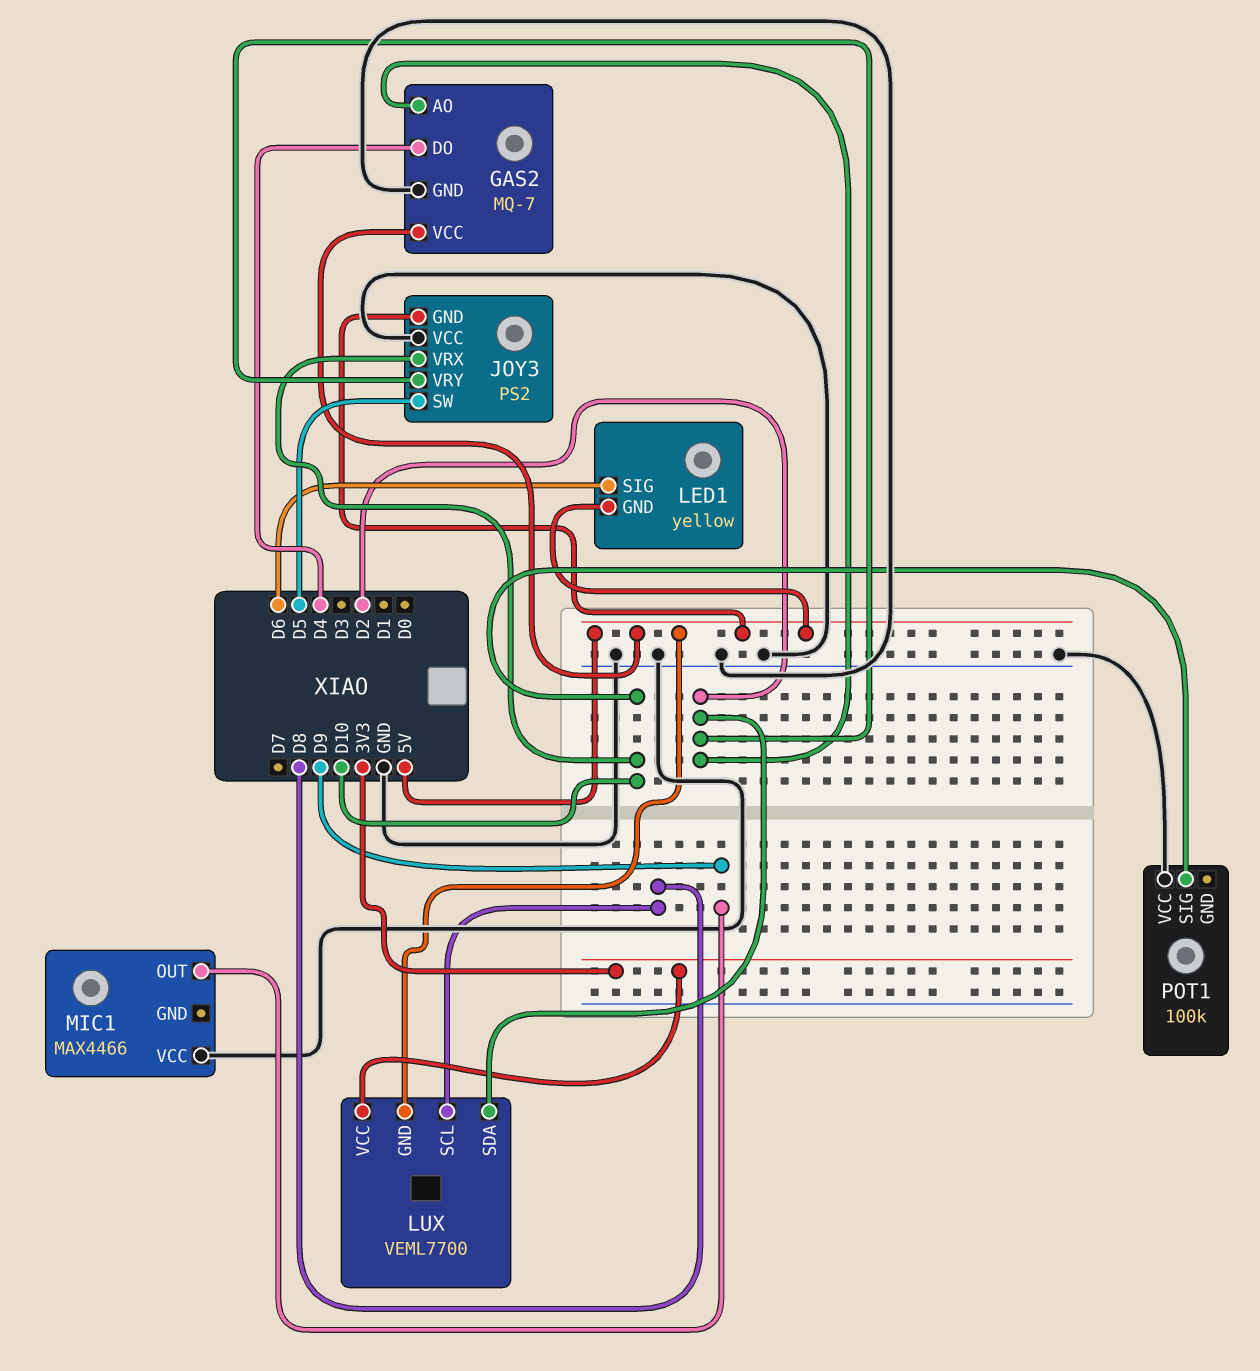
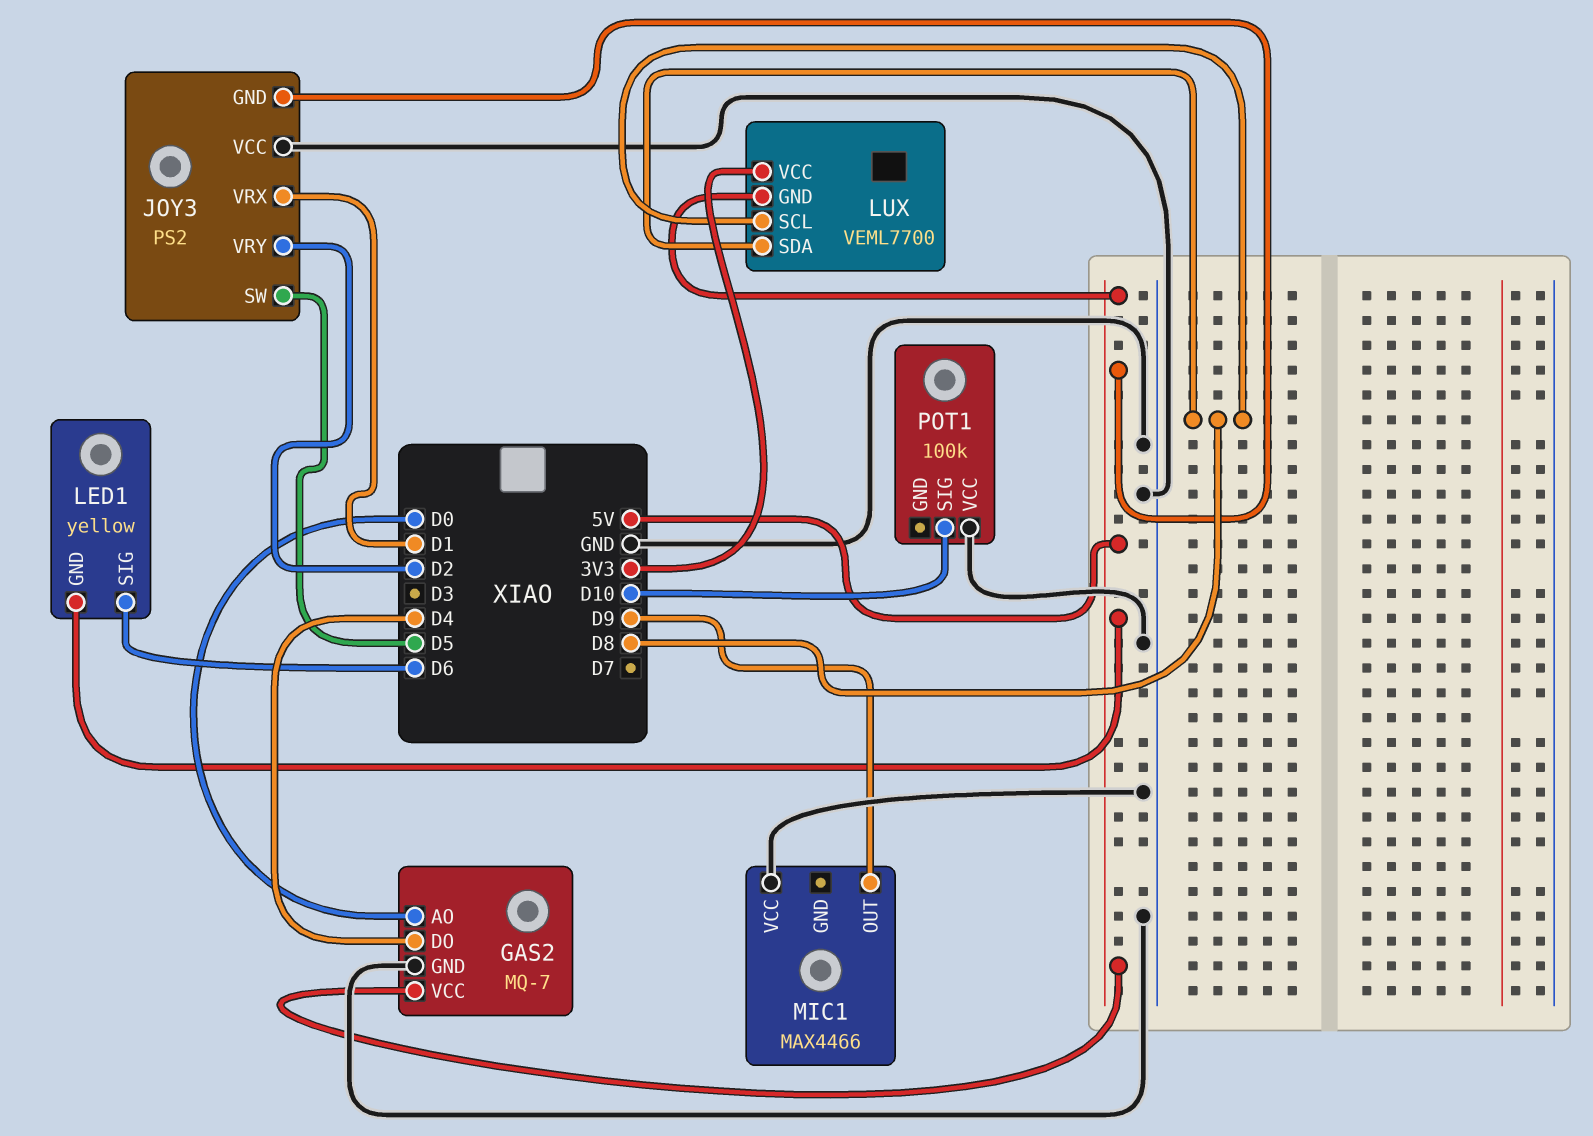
GAS2 pin AO: D2 -> D0
JOY3 pin VRX: D10 -> D1
LUX pin SDA: D2 -> D8

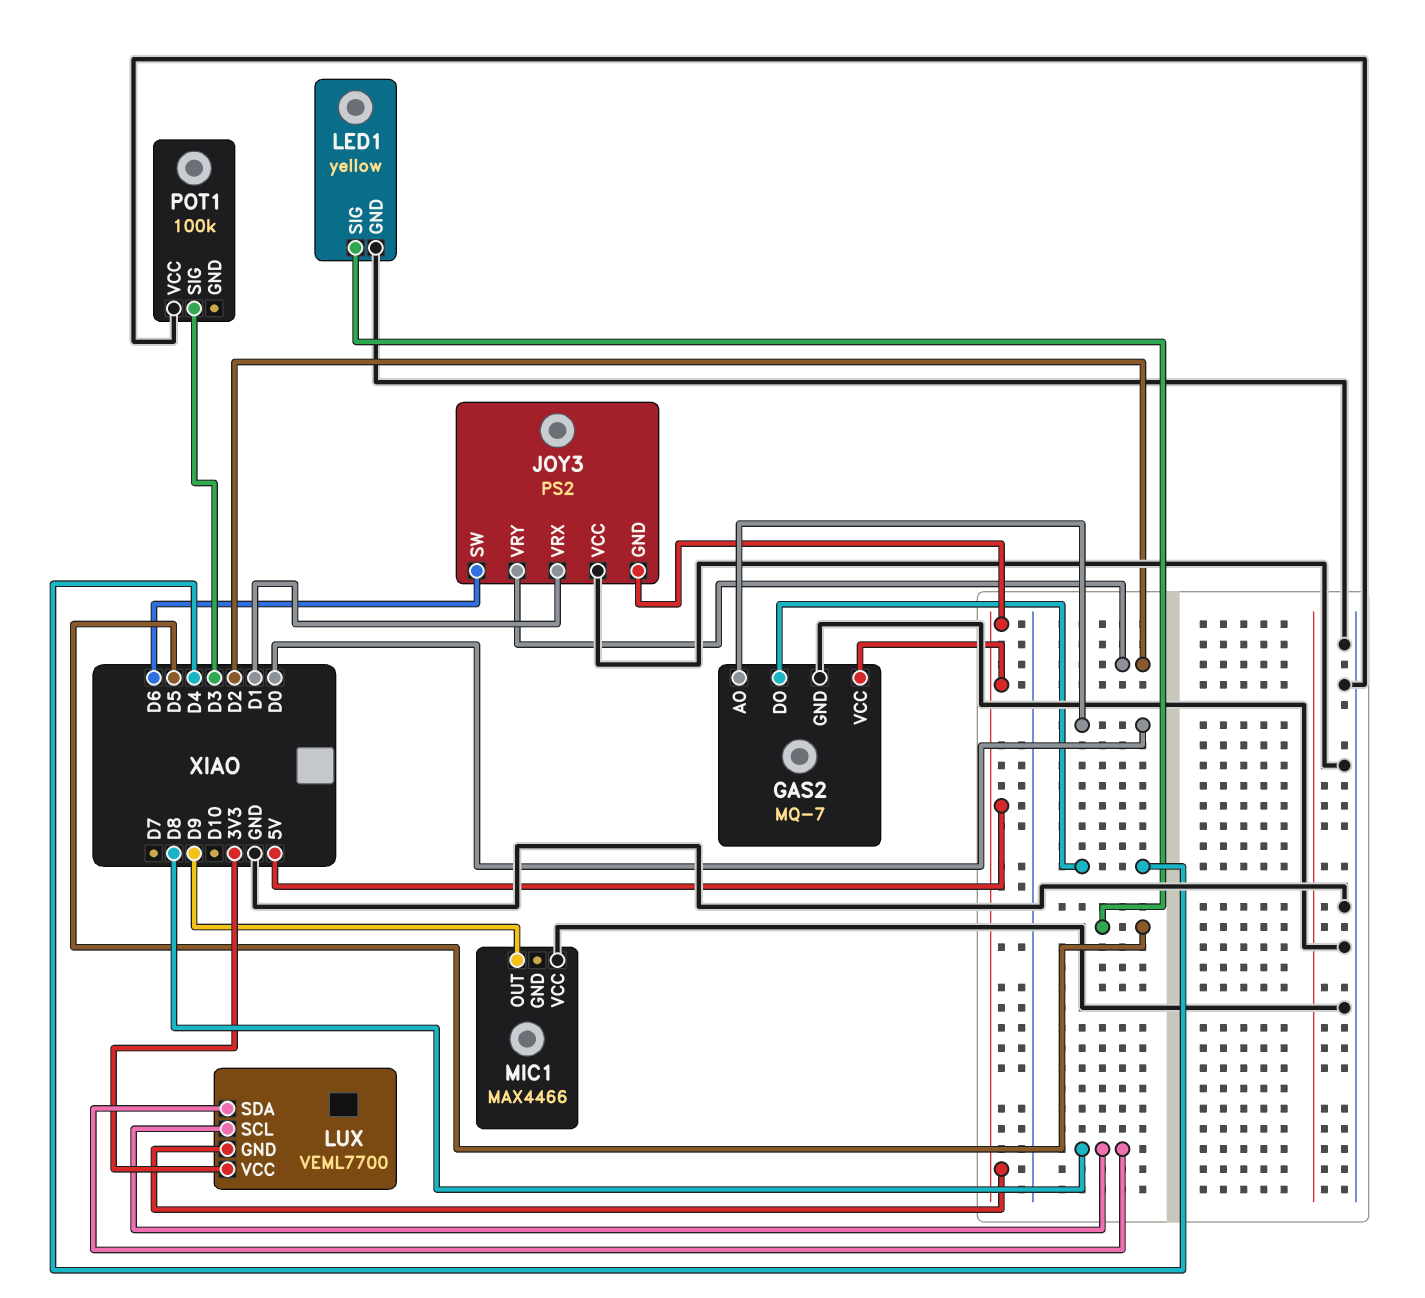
JOY3 pin SW: D5 -> D6
LED1 pin GND: 5V -> GND
LED1 pin SIG: D6 -> D5
POT1 pin SIG: D10 -> D3

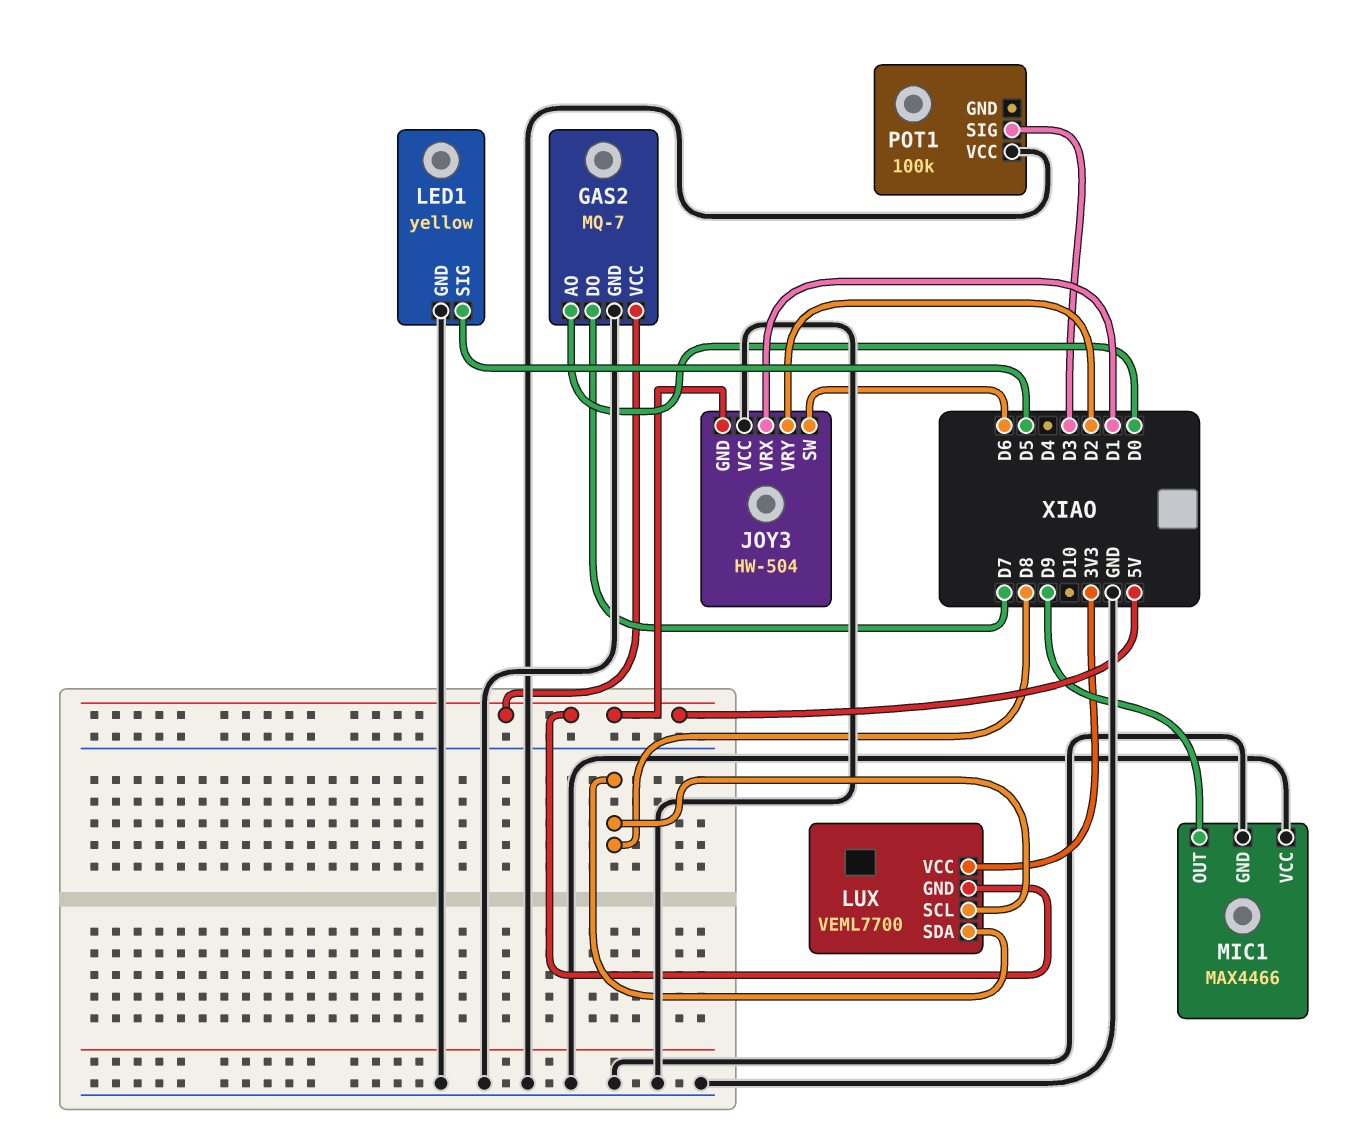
GAS2 pin DO: D4 -> D7
JOY3: PS2 -> HW-504
MIC1 pin GND: none -> GND

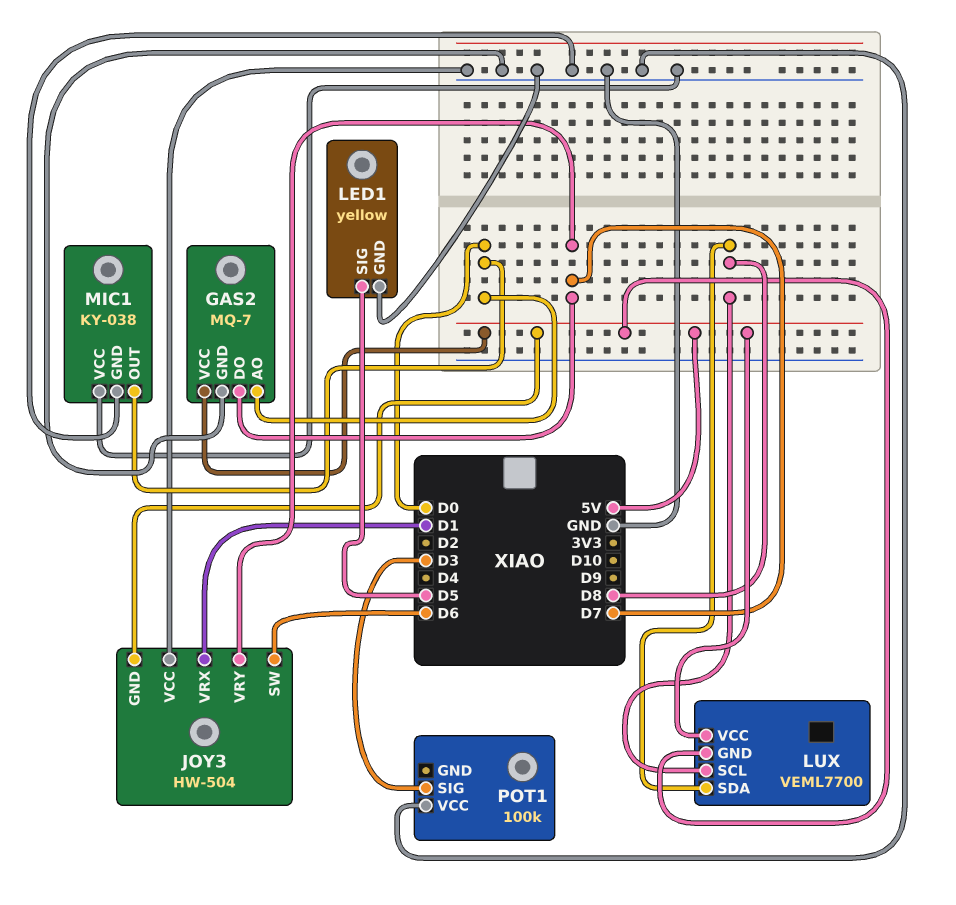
JOY3 pin VRY: D2 -> D7
LUX pin VCC: 3V3 -> 5V
MIC1: MAX4466 -> KY-038
MIC1 pin OUT: D9 -> D0

